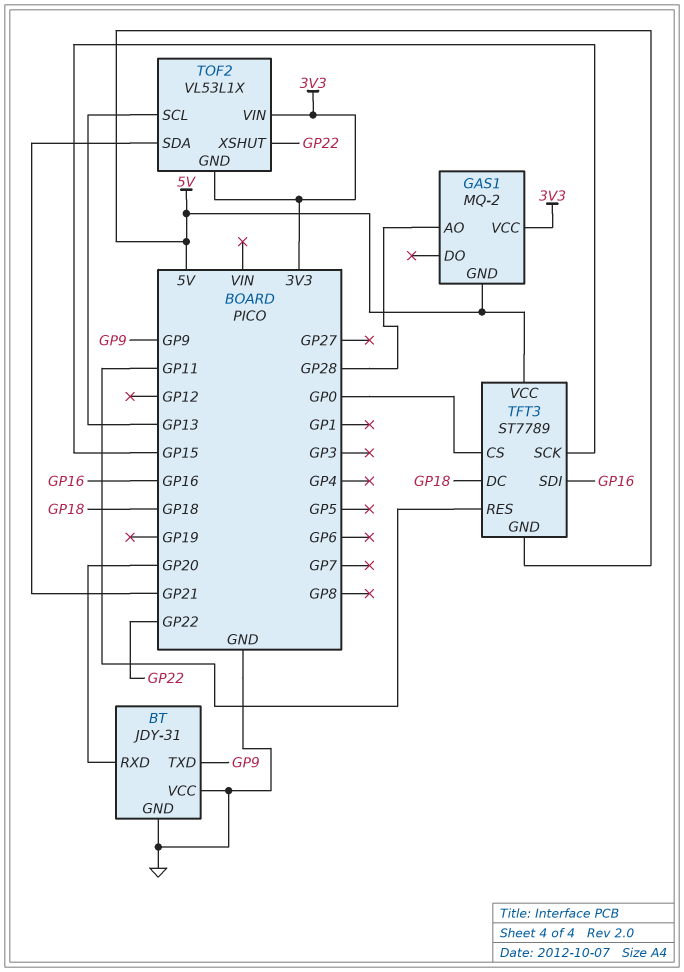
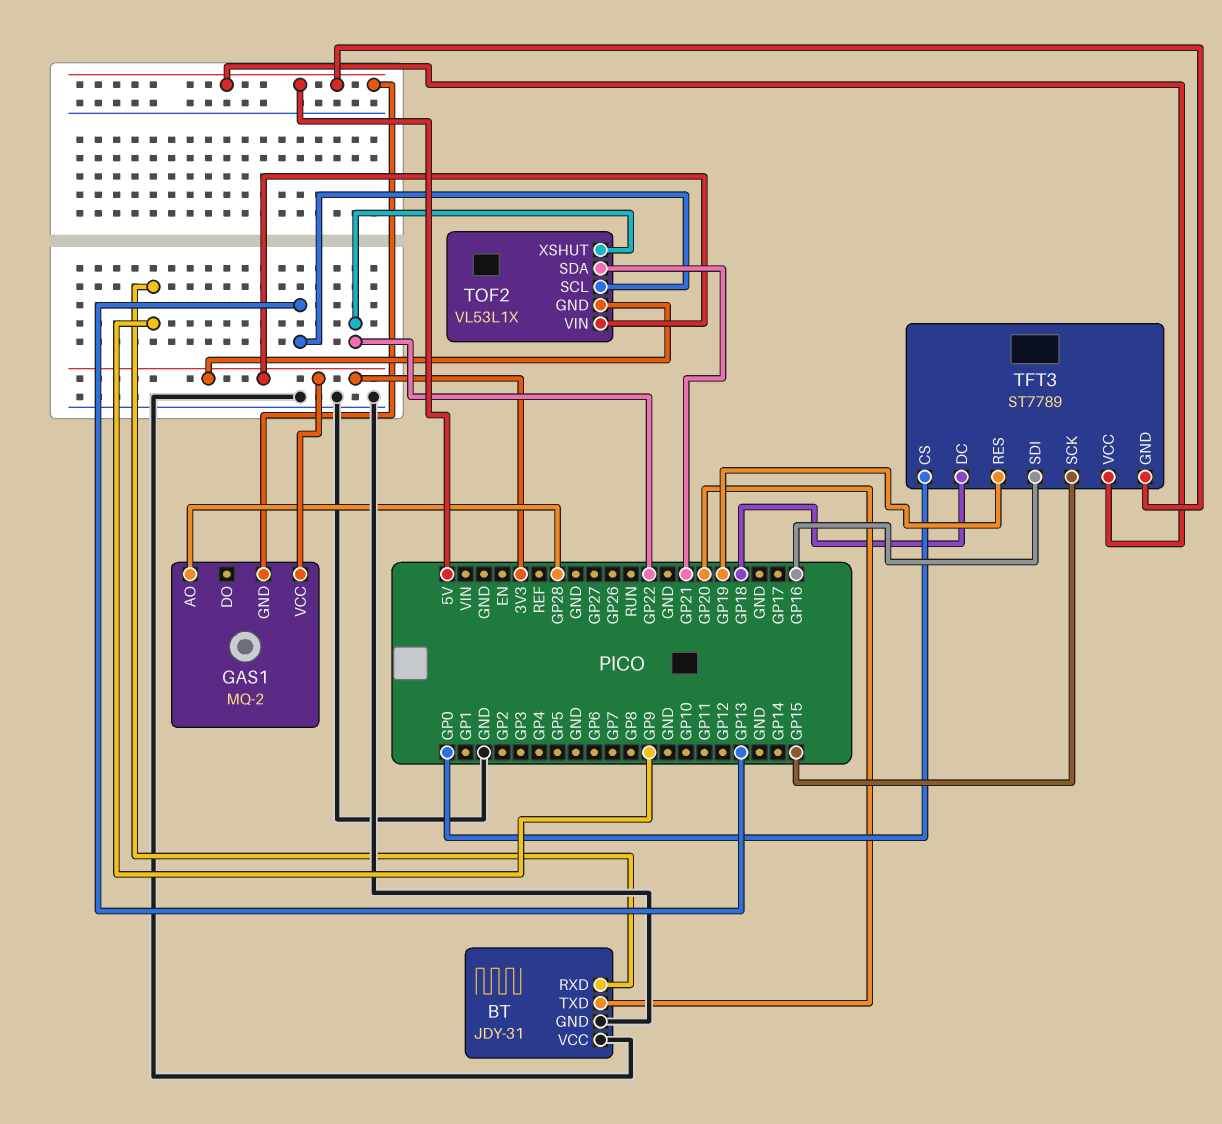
BT pin RXD: GP20 -> GP9
BT pin TXD: GP9 -> GP20
TFT3 pin RES: GP11 -> GP19

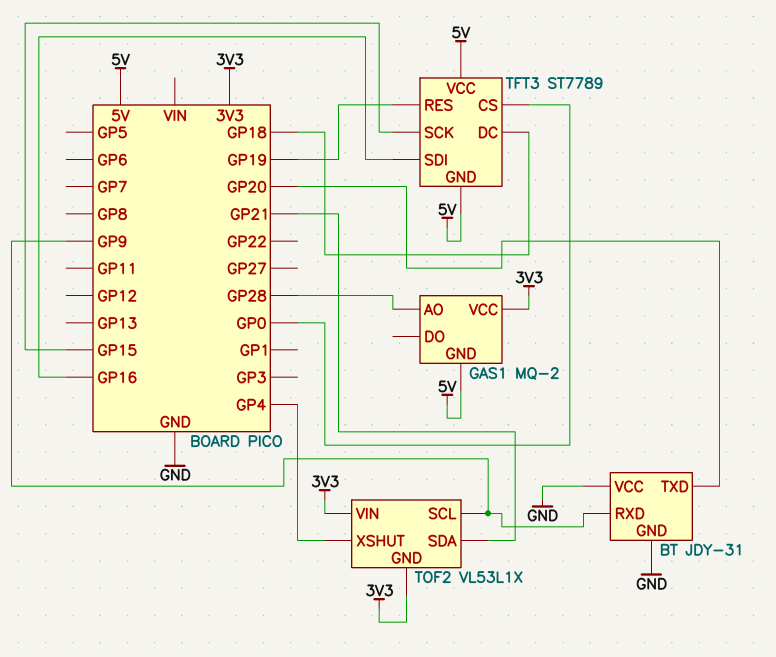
TOF2 pin SCL: GP13 -> GP9
TOF2 pin XSHUT: GP22 -> GP4

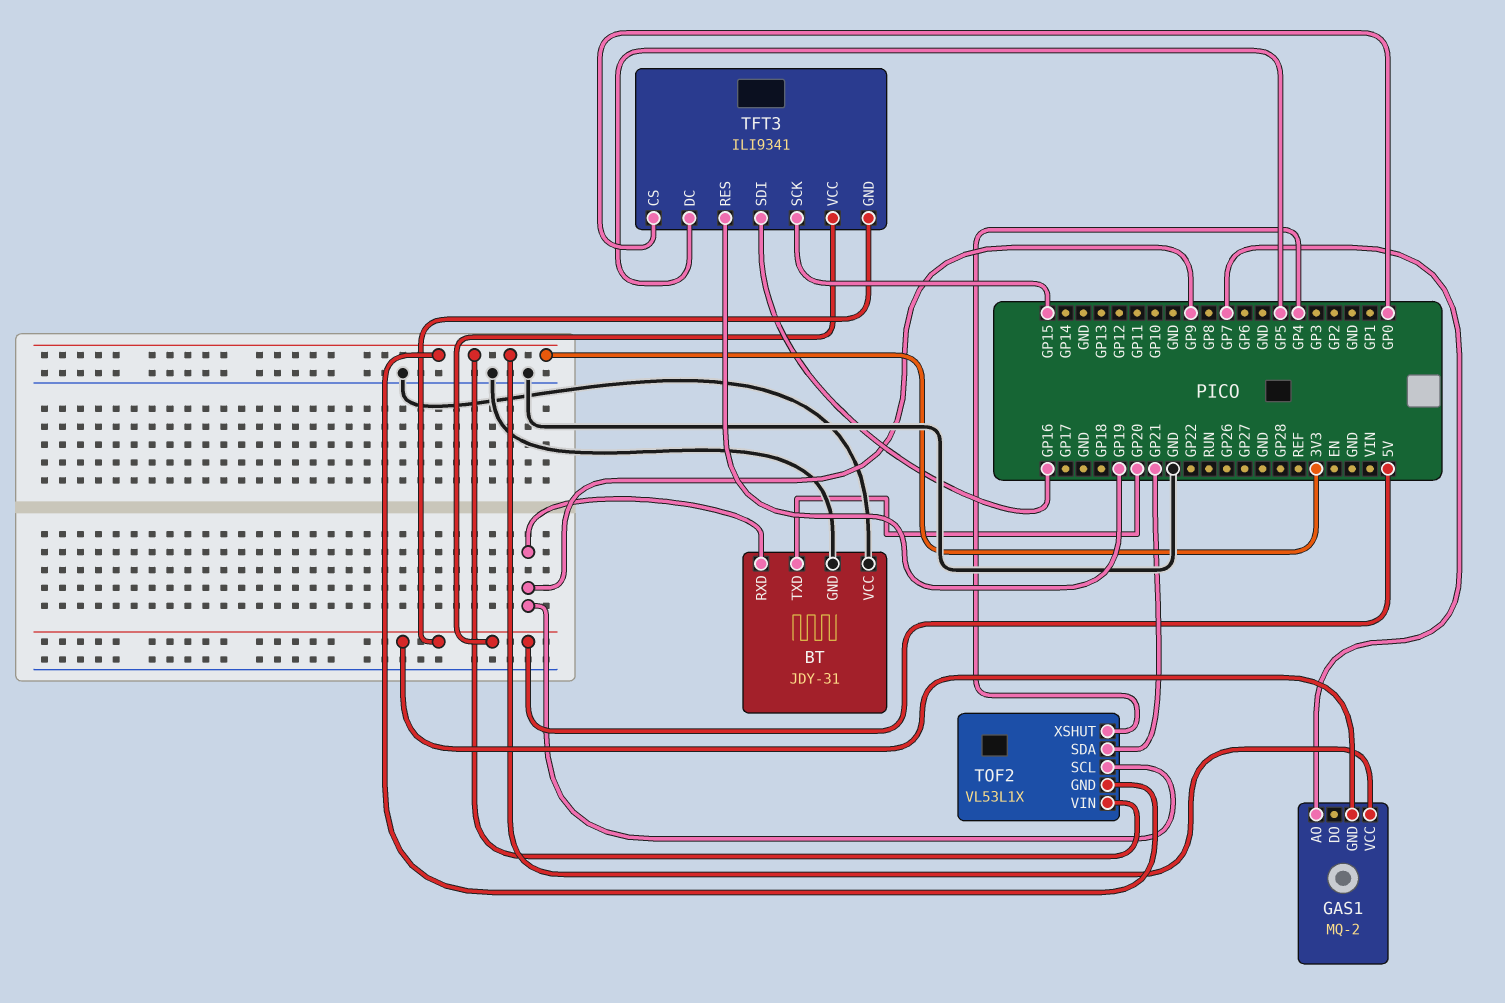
GAS1 pin AO: GP28 -> GP7
TFT3: ST7789 -> ILI9341
TFT3 pin DC: GP18 -> GP5

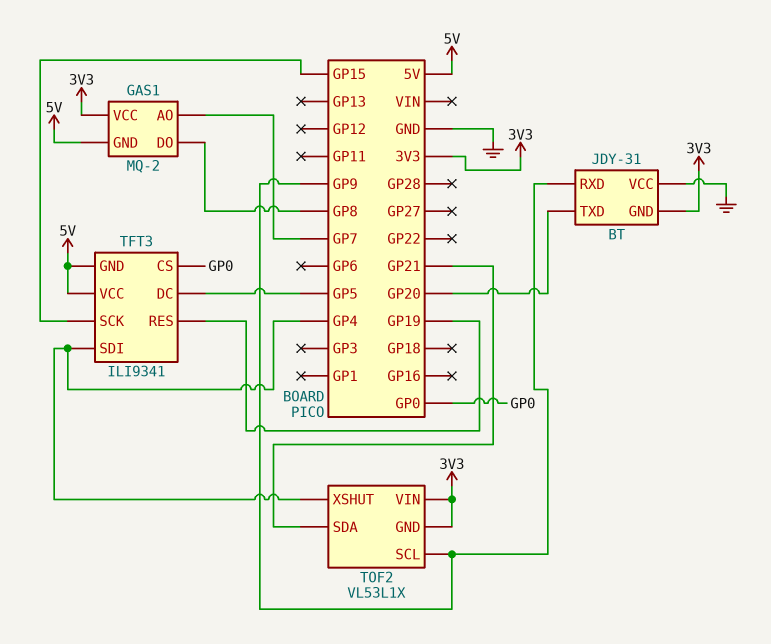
BT pin GND: GND -> 3V3
GAS1 pin DO: none -> GP8
TFT3 pin SDI: GP16 -> GP4

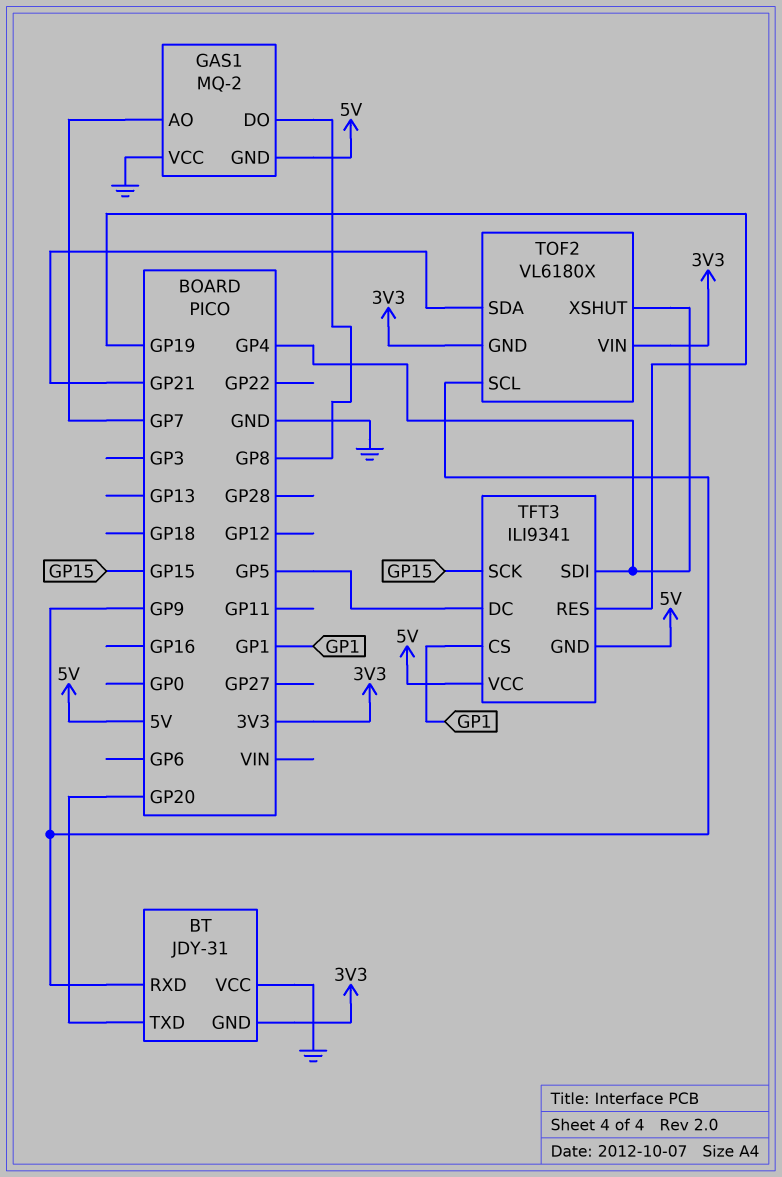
GAS1 pin VCC: 3V3 -> GND
TFT3 pin CS: GP0 -> GP1
TOF2: VL53L1X -> VL6180X

